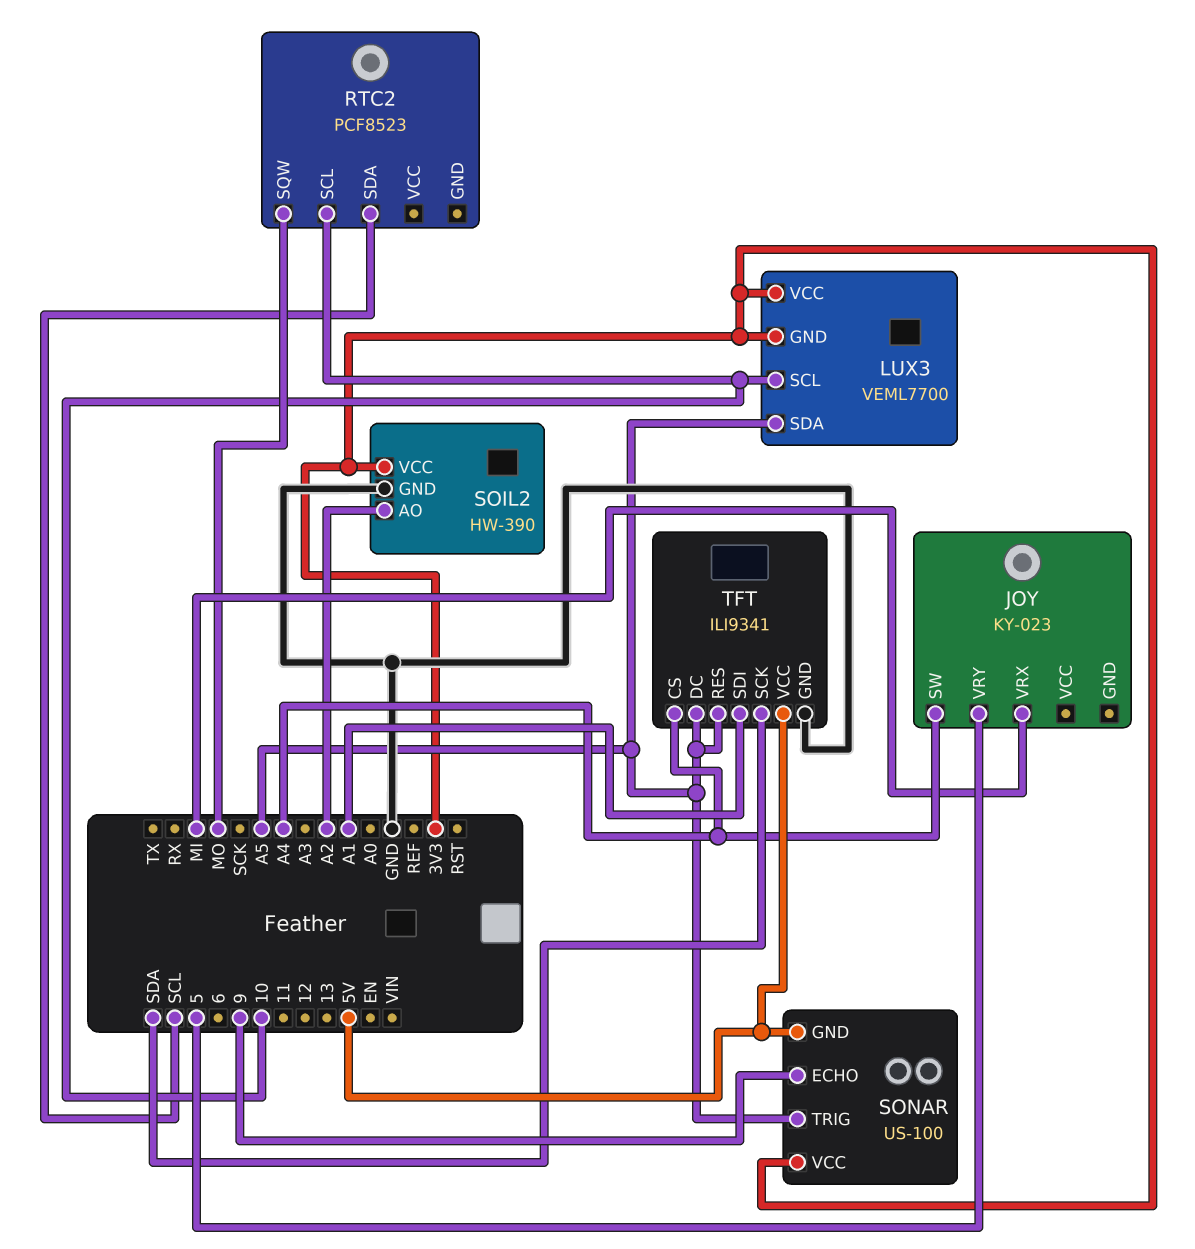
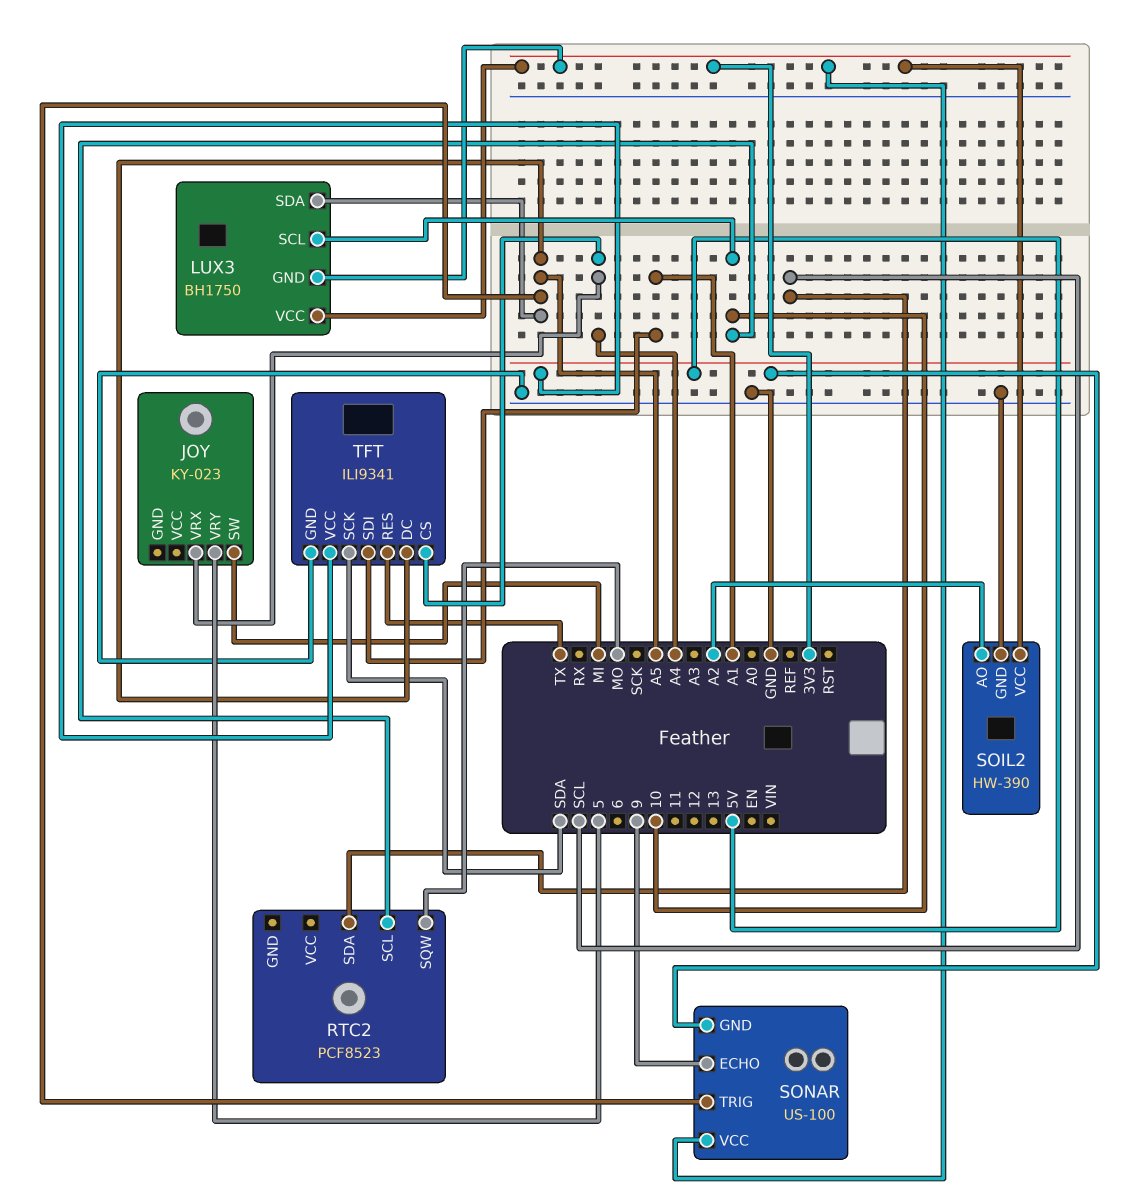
JOY pin SW: A4 -> MI
JOY pin VRX: MI -> A4
LUX3: VEML7700 -> BH1750
TFT pin RES: A5 -> TX

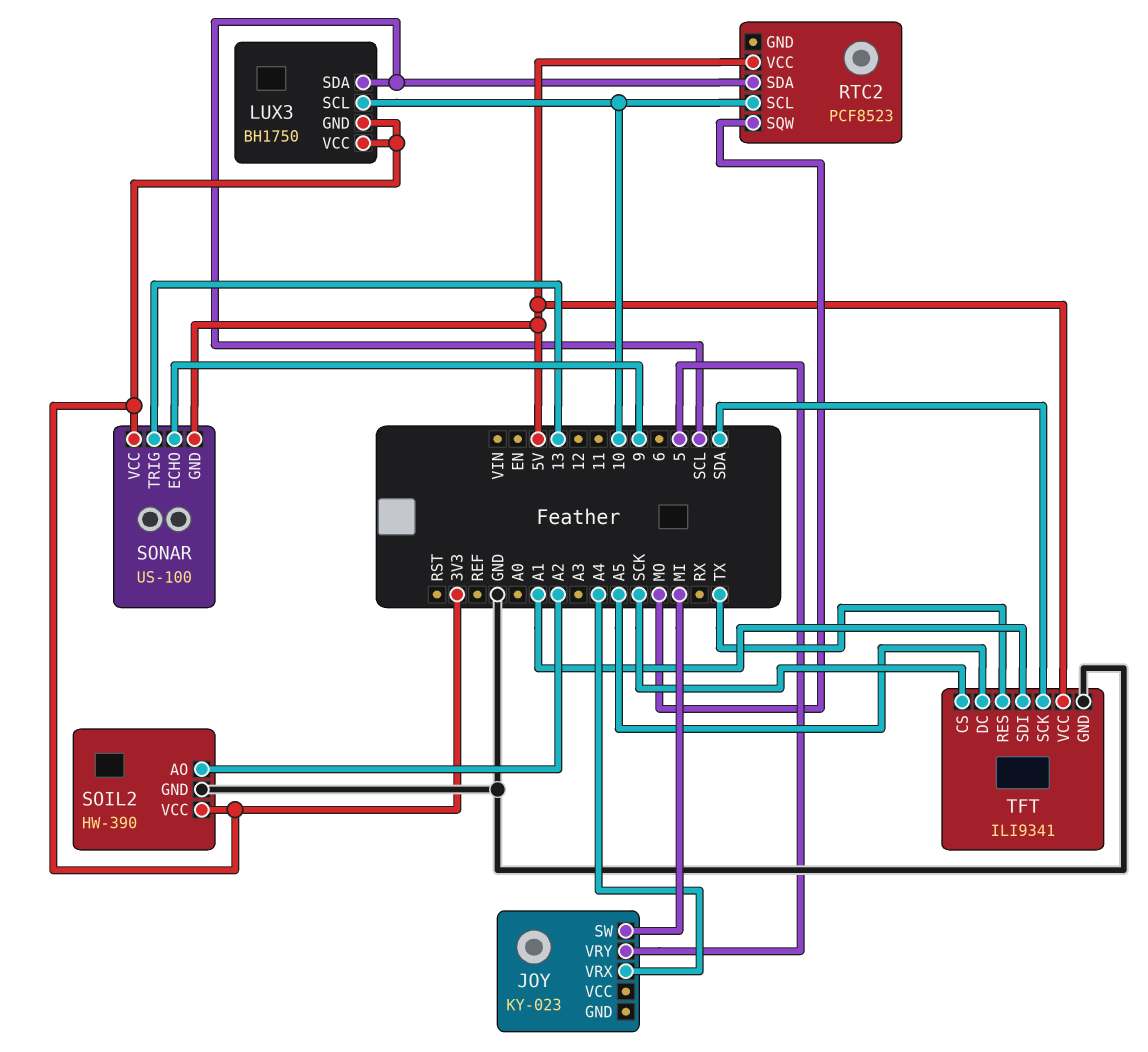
LUX3 pin SDA: A5 -> SCL
RTC2 pin VCC: none -> 5V
SONAR pin TRIG: A5 -> 13
TFT pin CS: A4 -> SCK

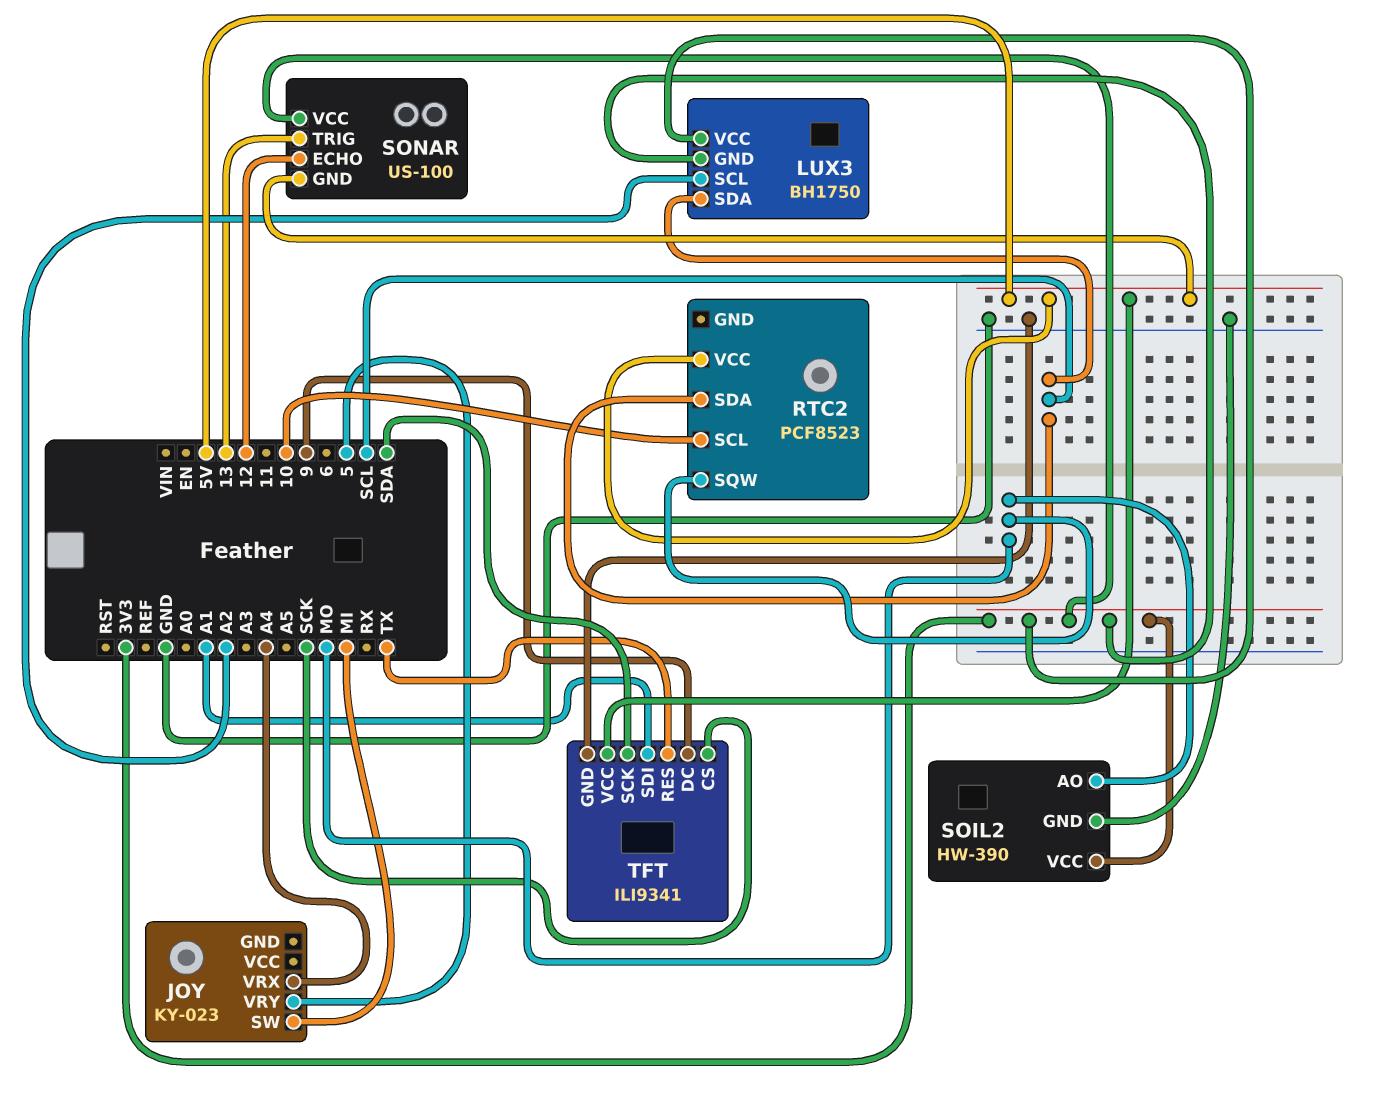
LUX3 pin SCL: 10 -> A2
SOIL2 pin AO: A2 -> MO
SONAR pin ECHO: 9 -> 12
TFT pin DC: A5 -> 9

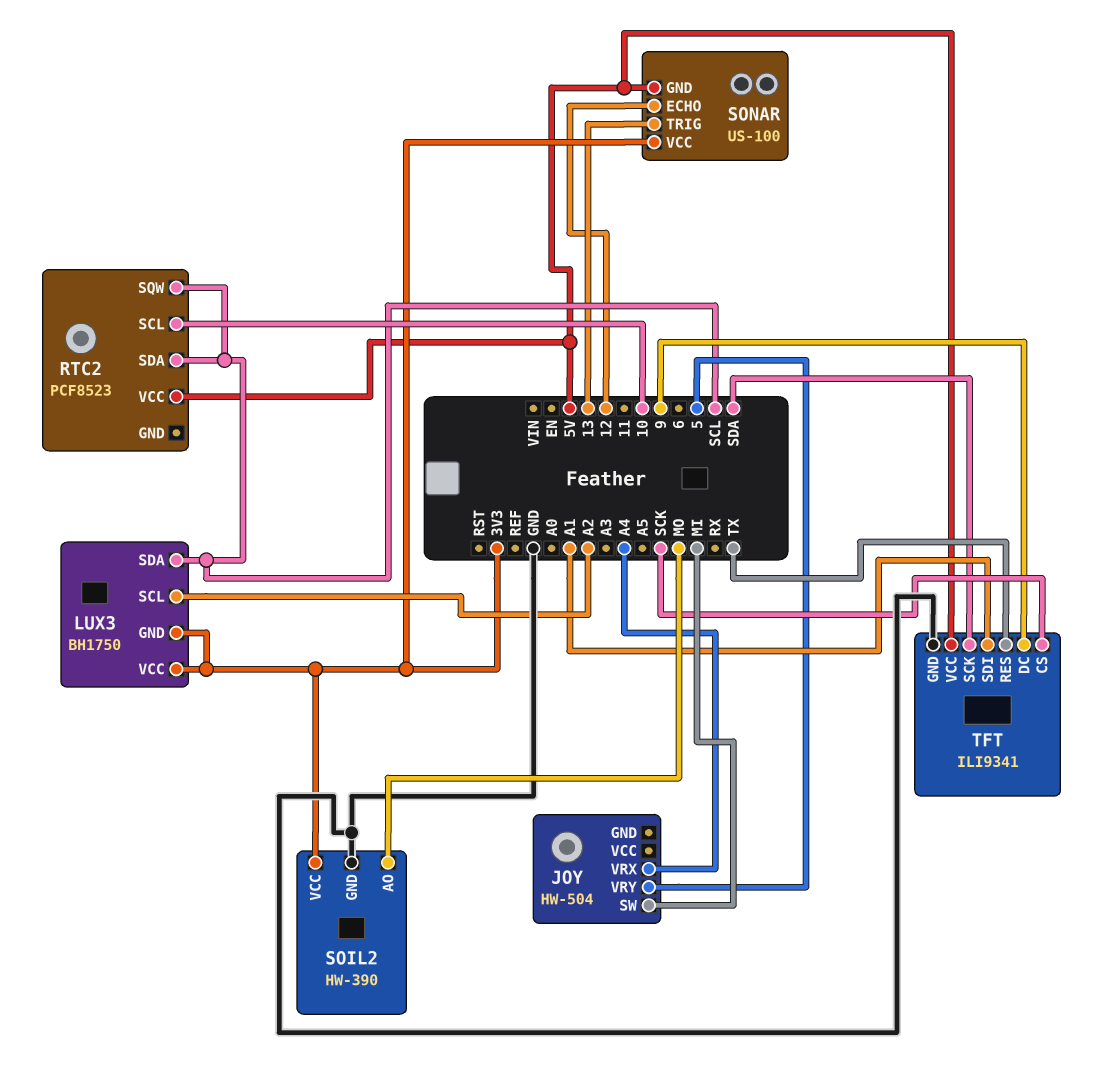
JOY: KY-023 -> HW-504
RTC2 pin SQW: MO -> SCL

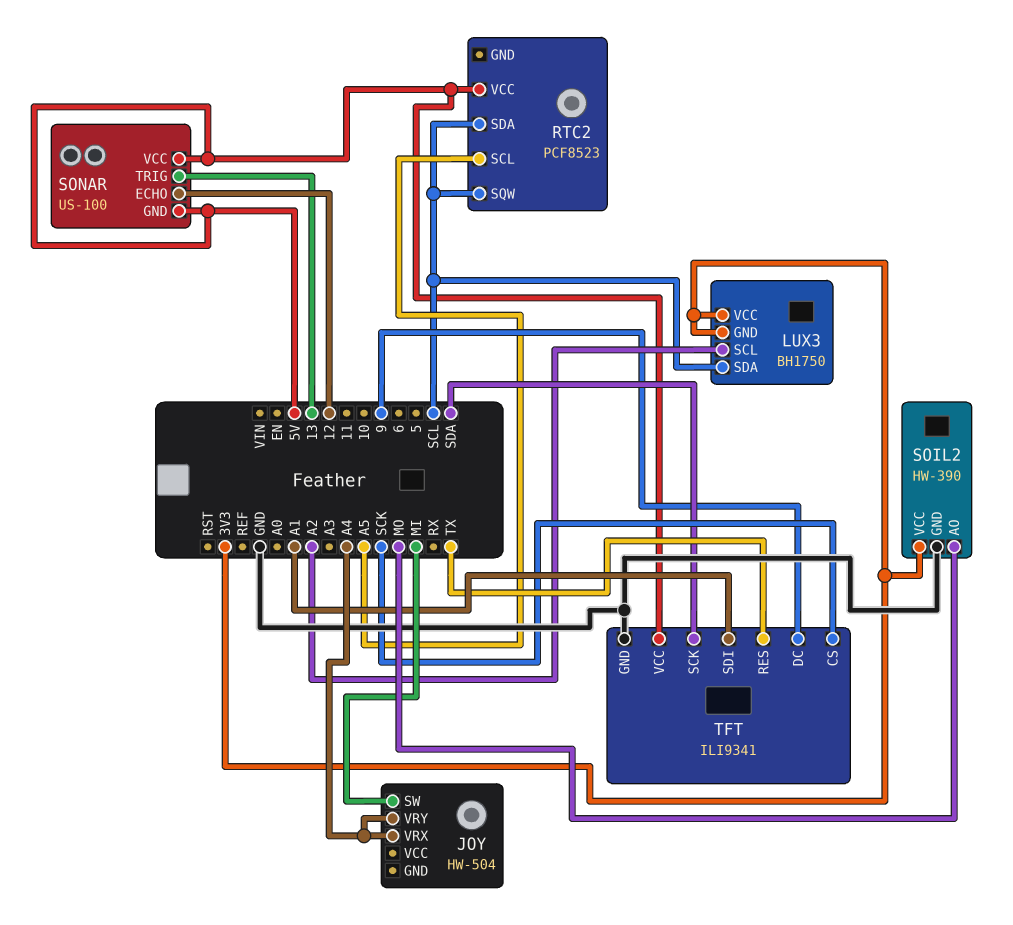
JOY pin VRY: 5 -> A4
RTC2 pin SCL: 10 -> A5
SONAR pin VCC: 3V3 -> 5V

